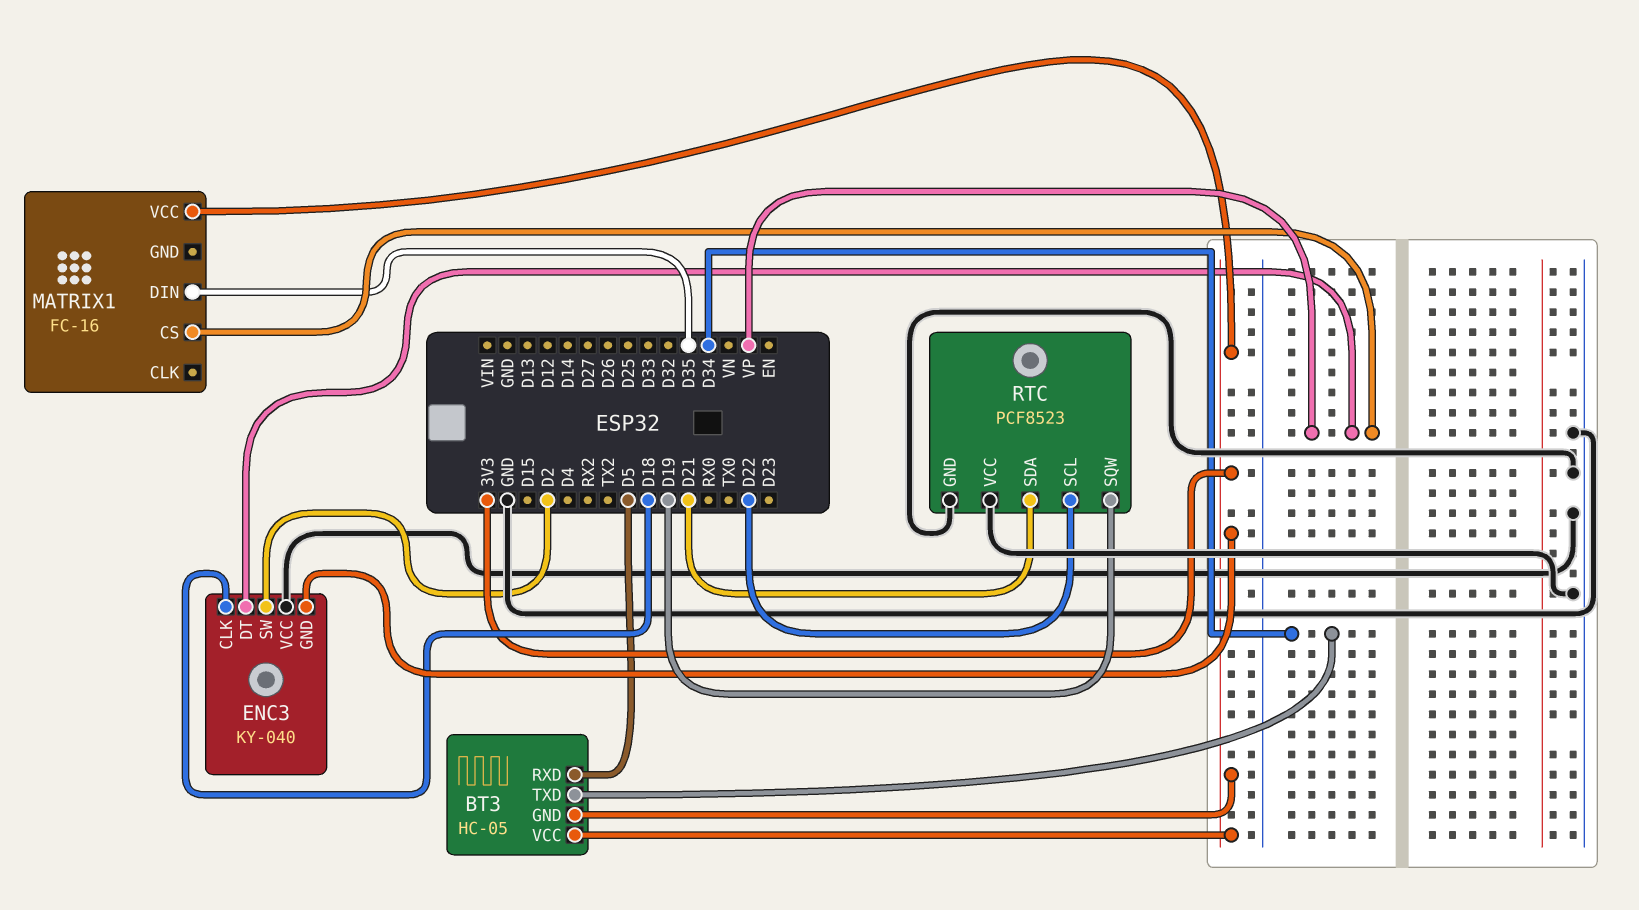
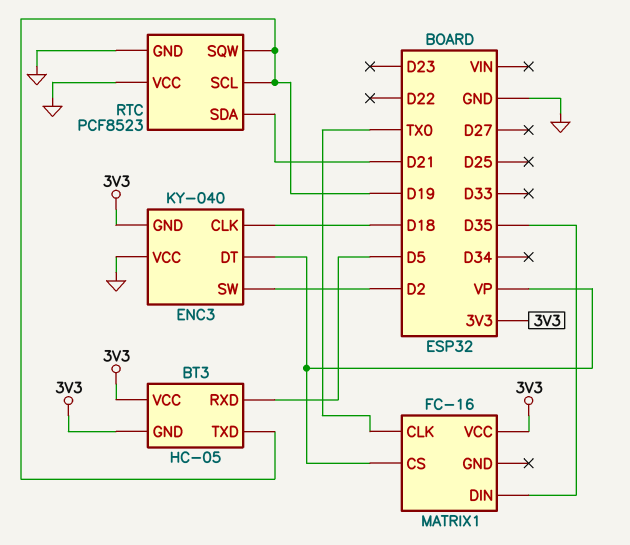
BT3 pin TXD: D34 -> D19
MATRIX1 pin CLK: none -> TX0
RTC pin SCL: D22 -> D19

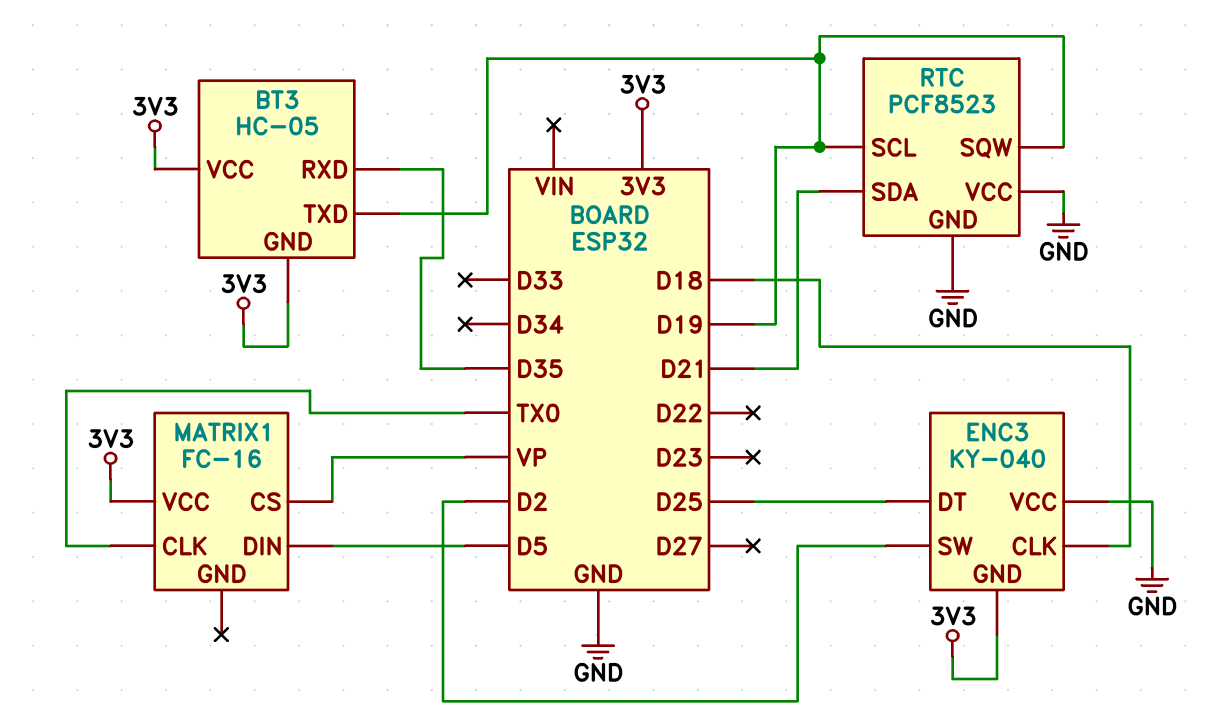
BT3 pin RXD: D5 -> D35
ENC3 pin DT: VP -> D25
MATRIX1 pin DIN: D35 -> D5

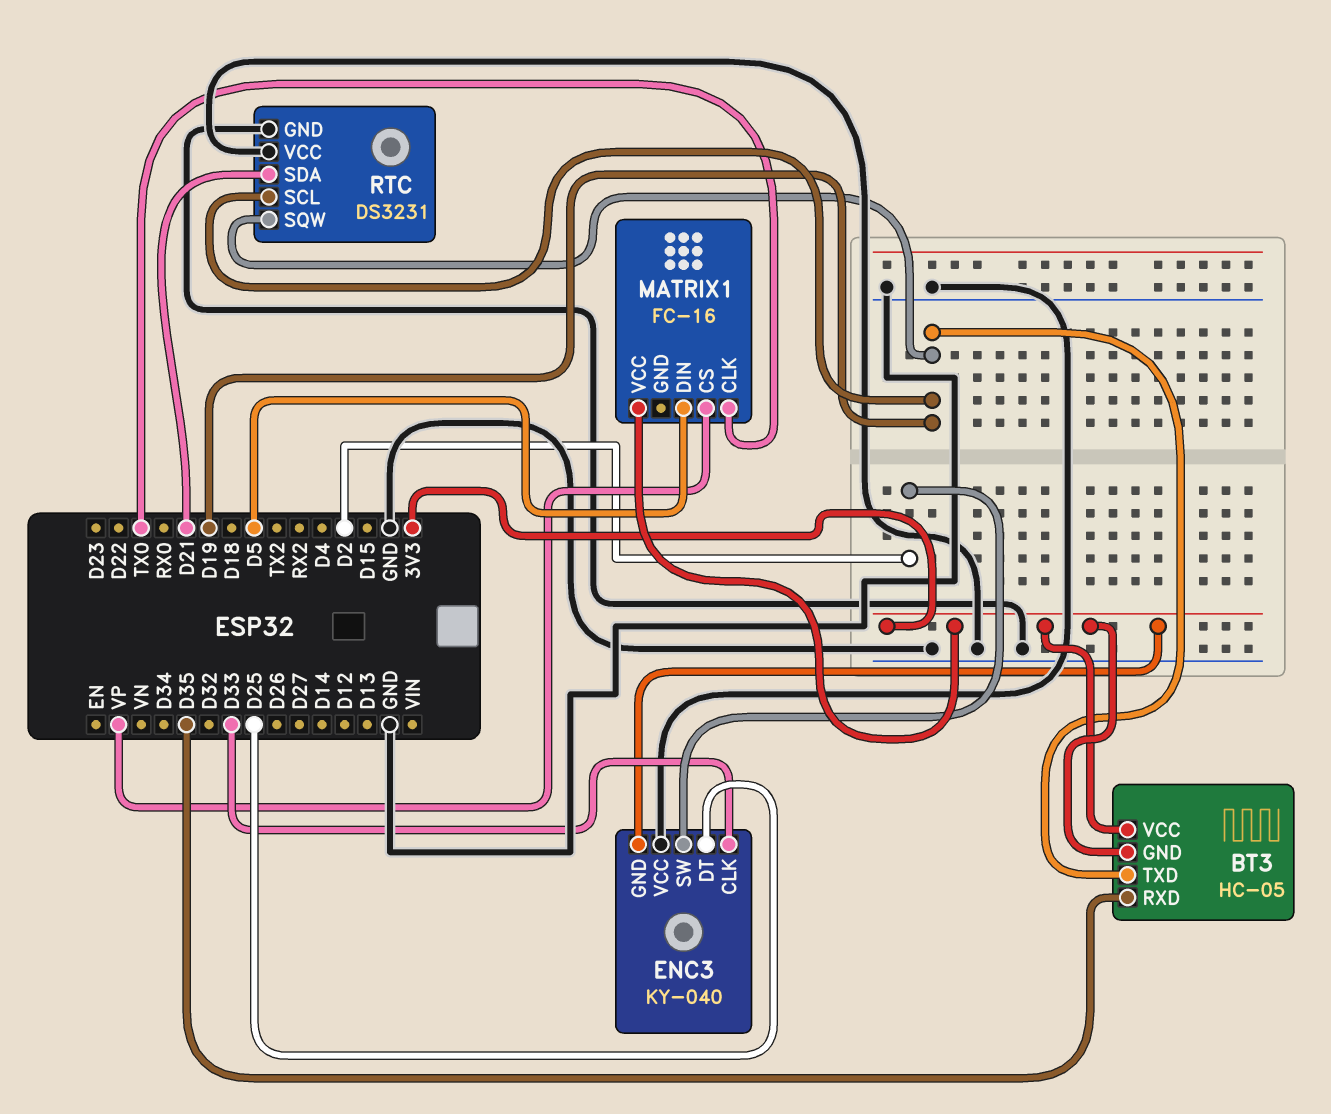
ENC3 pin CLK: D18 -> D33
RTC: PCF8523 -> DS3231

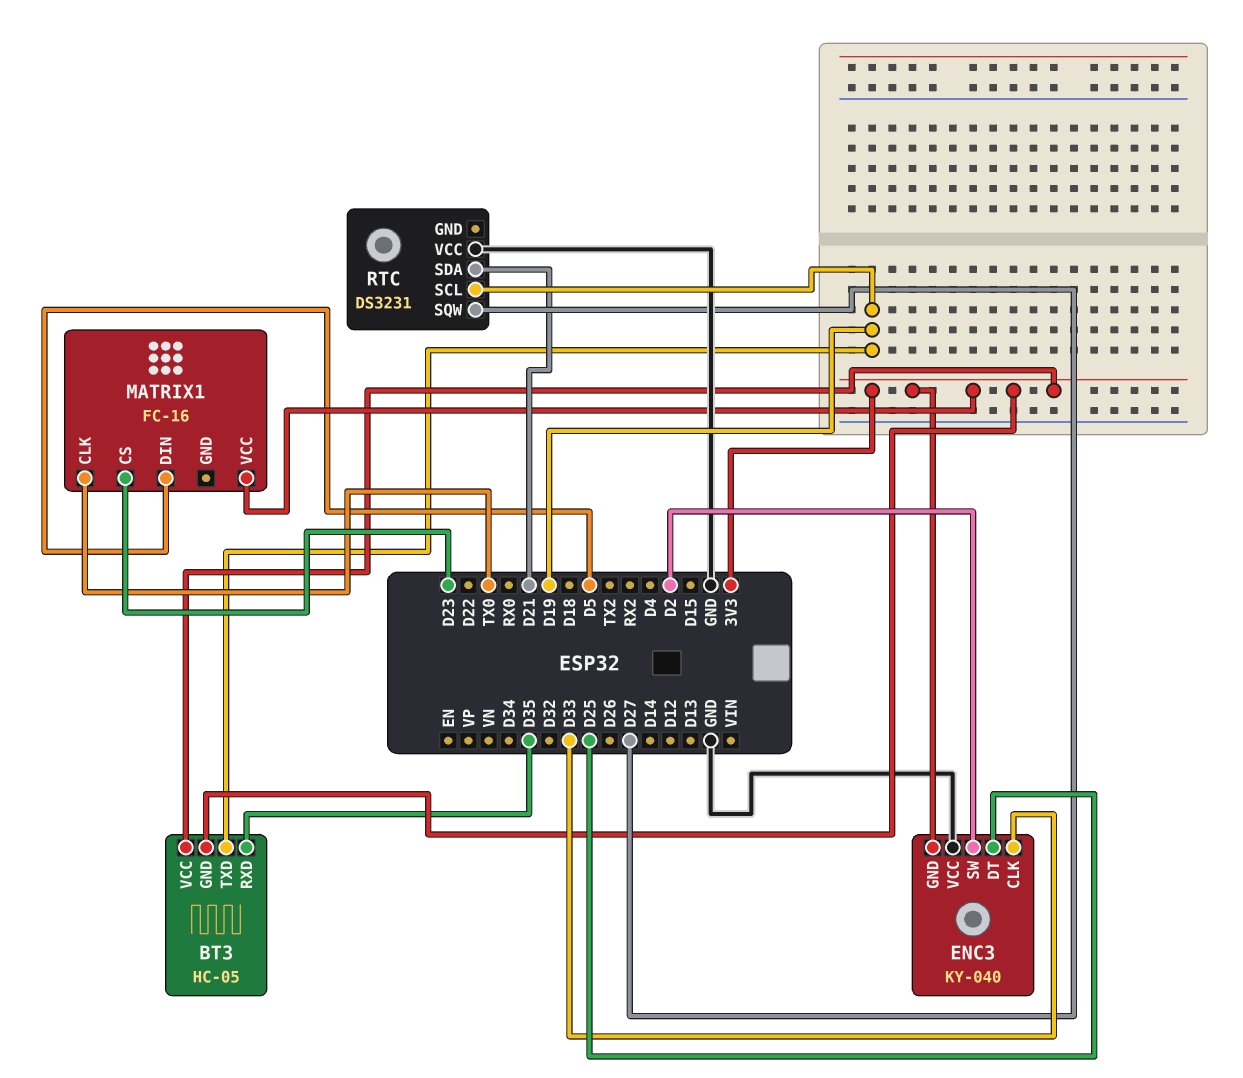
MATRIX1 pin CS: VP -> D23
RTC pin GND: GND -> none
RTC pin SQW: D19 -> D27

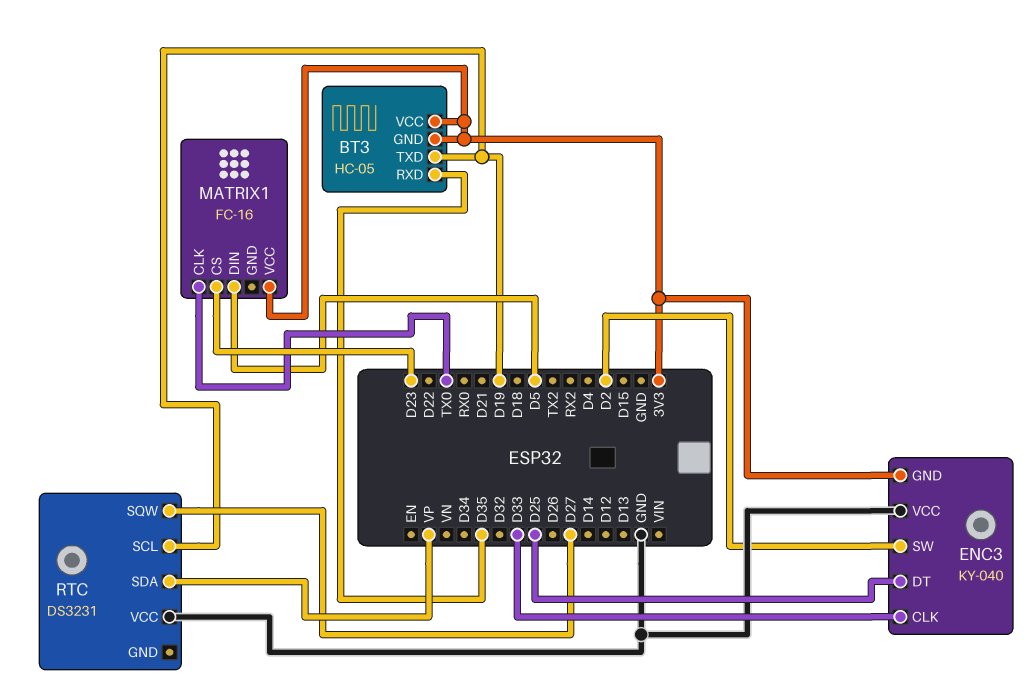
RTC pin SDA: D21 -> VP

